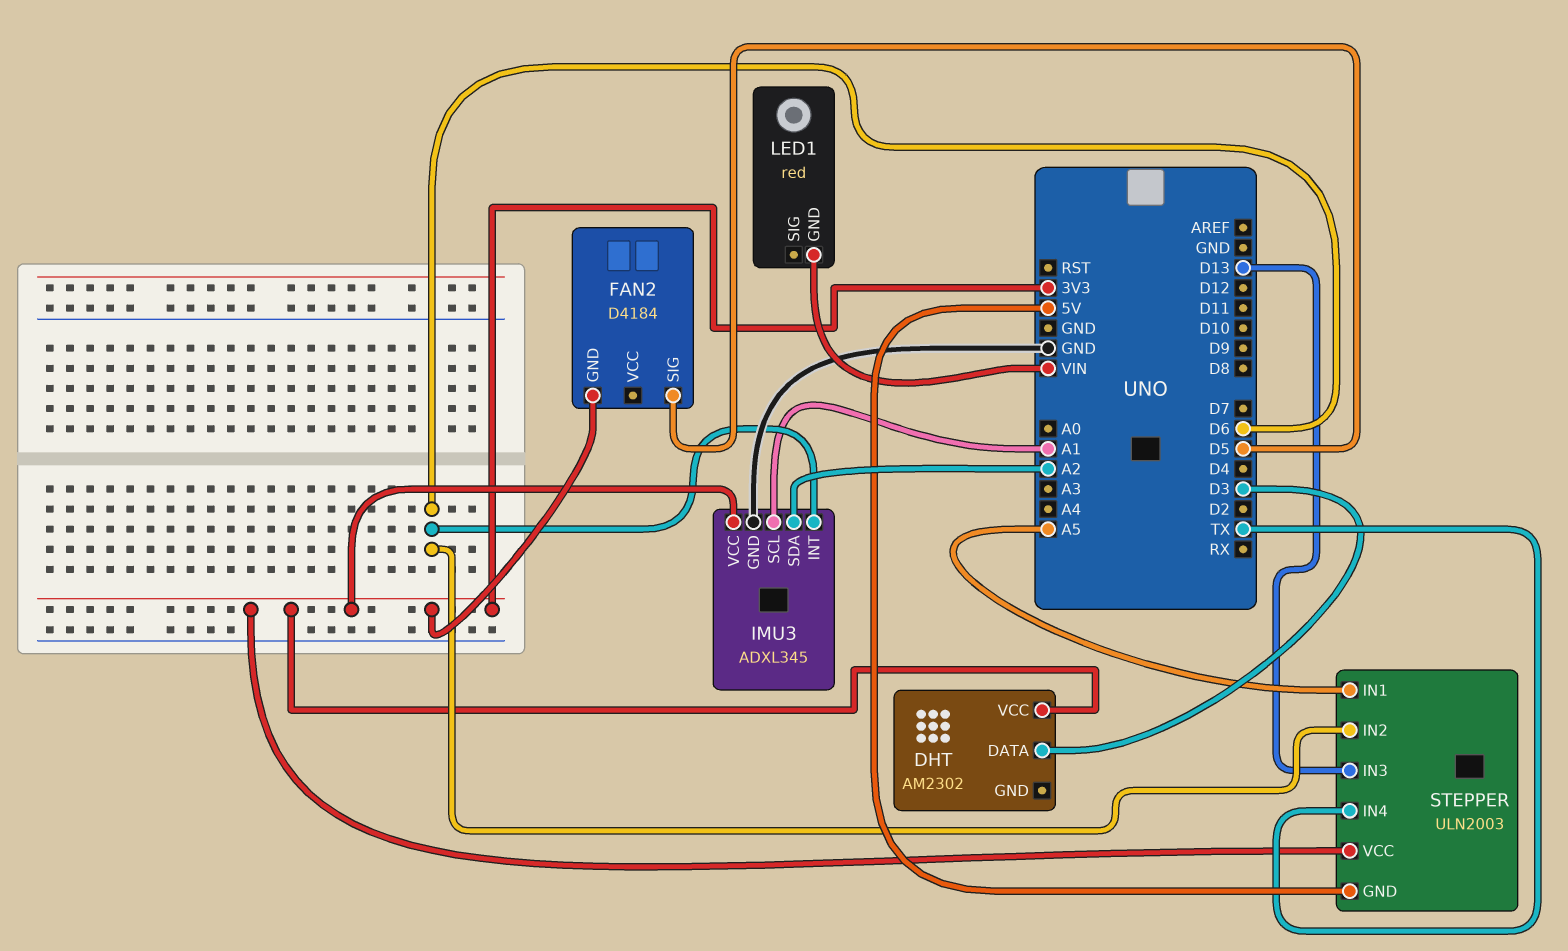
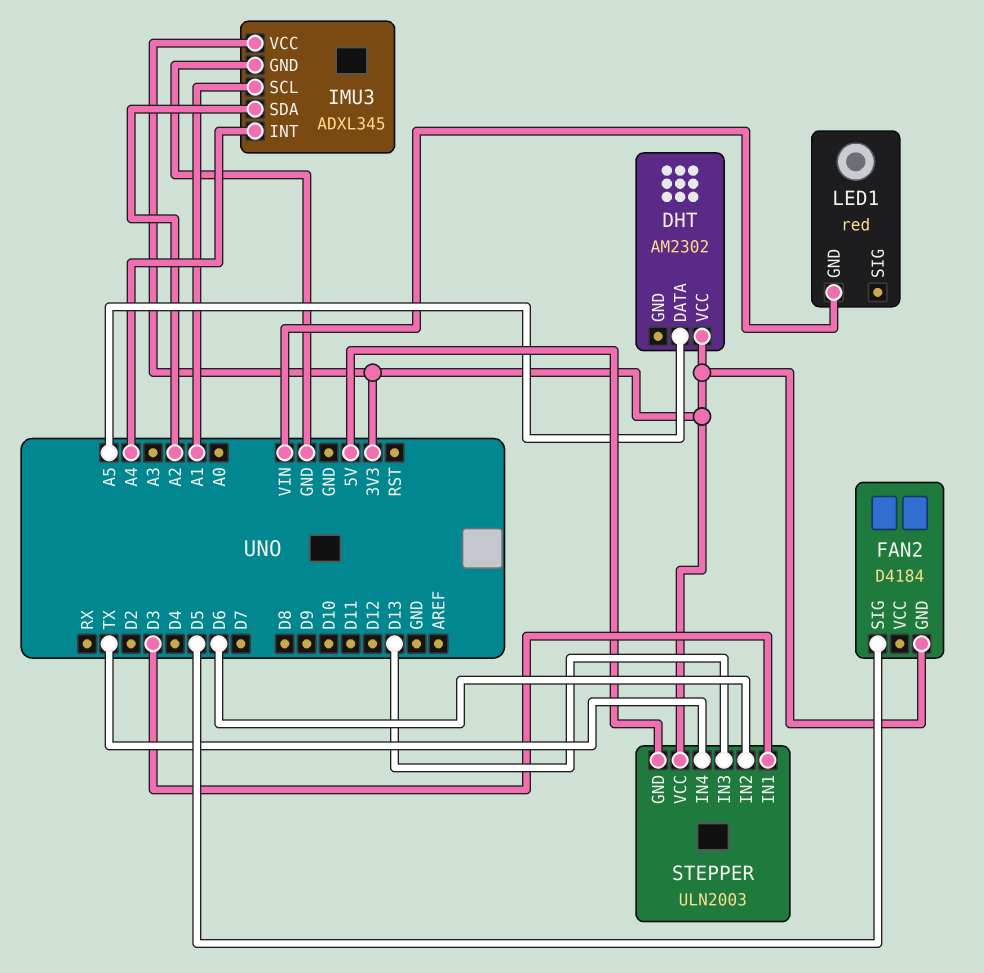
DHT pin DATA: D3 -> A5
IMU3 pin INT: D6 -> A4
STEPPER pin IN1: A5 -> D3

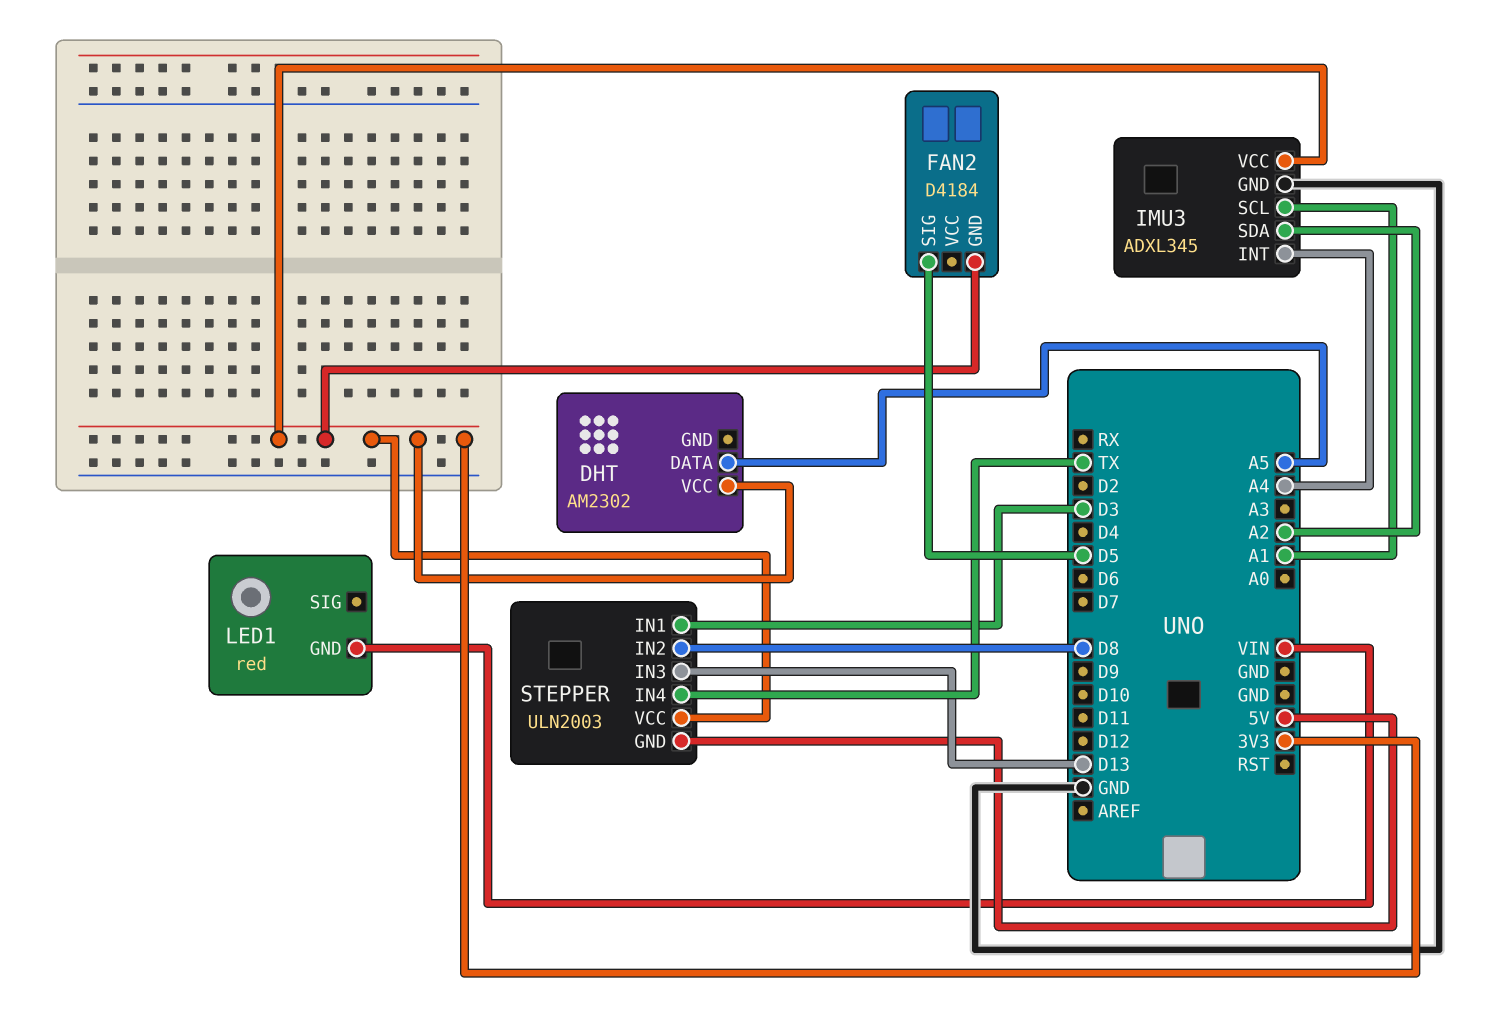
STEPPER pin IN2: D6 -> D8

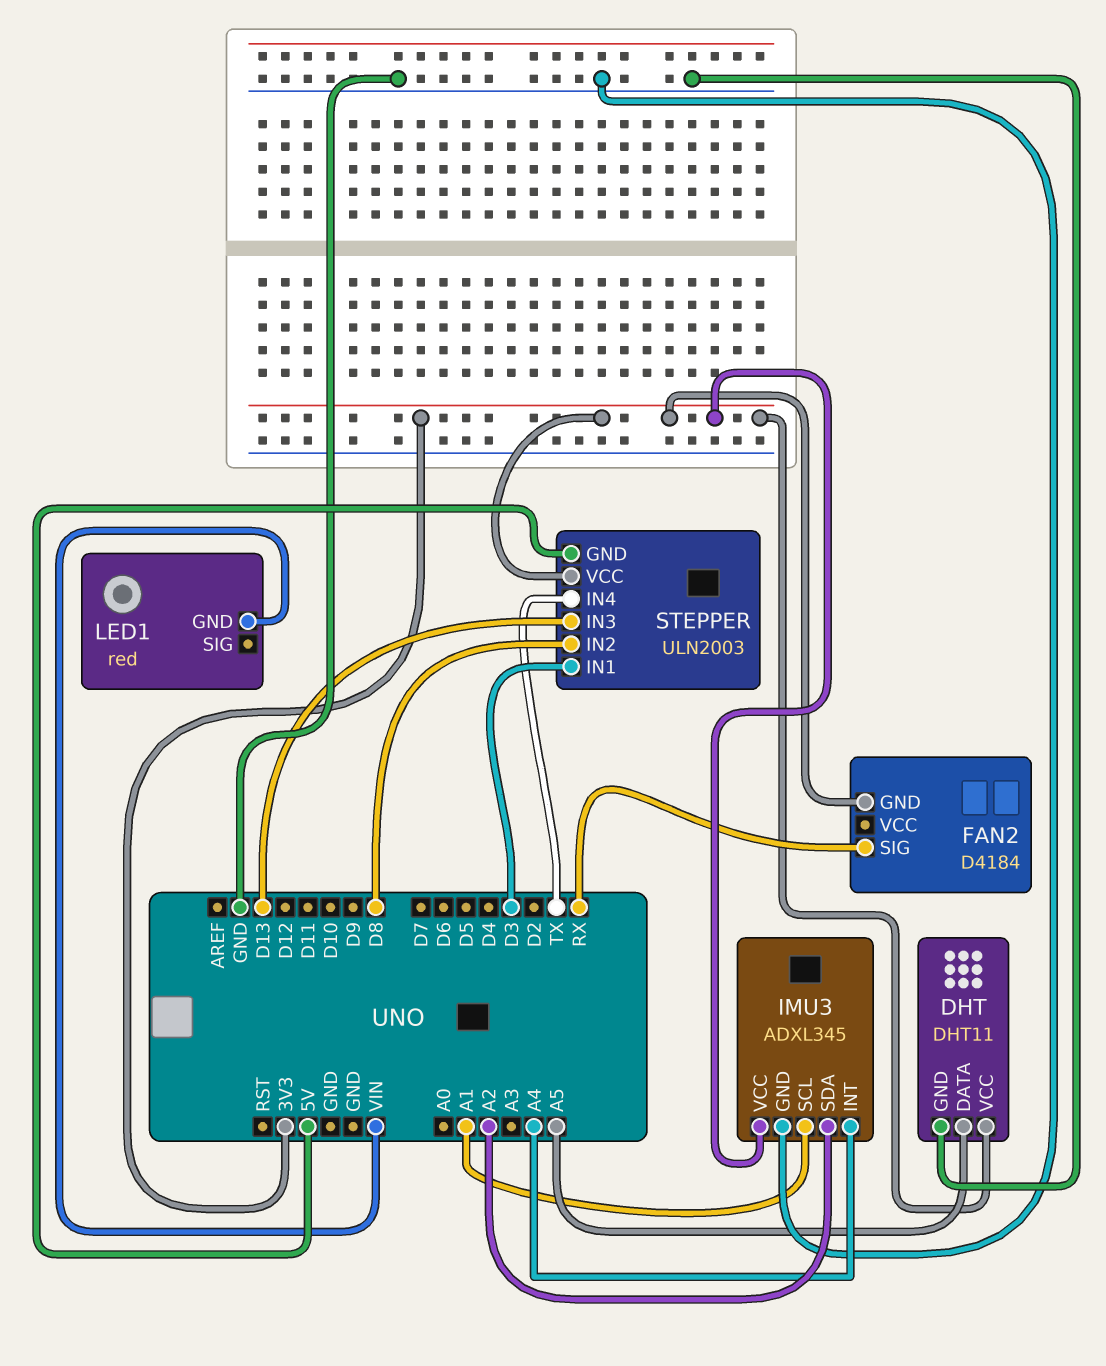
DHT: AM2302 -> DHT11
DHT pin GND: none -> GND
FAN2 pin SIG: D5 -> RX

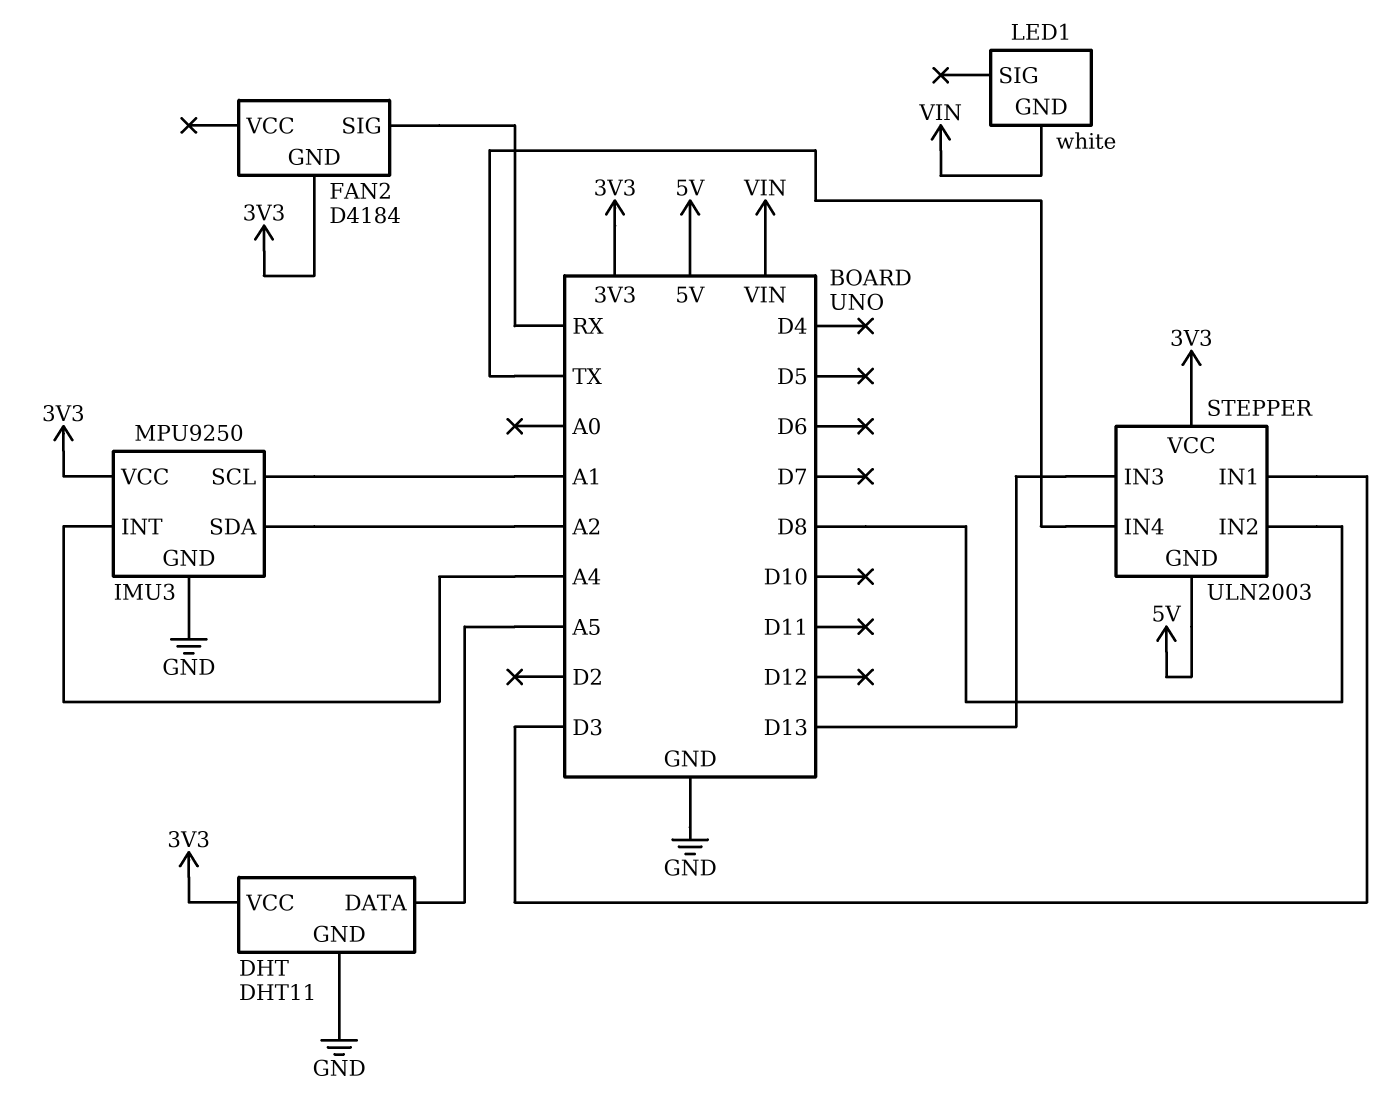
IMU3: ADXL345 -> MPU9250
LED1: red -> white

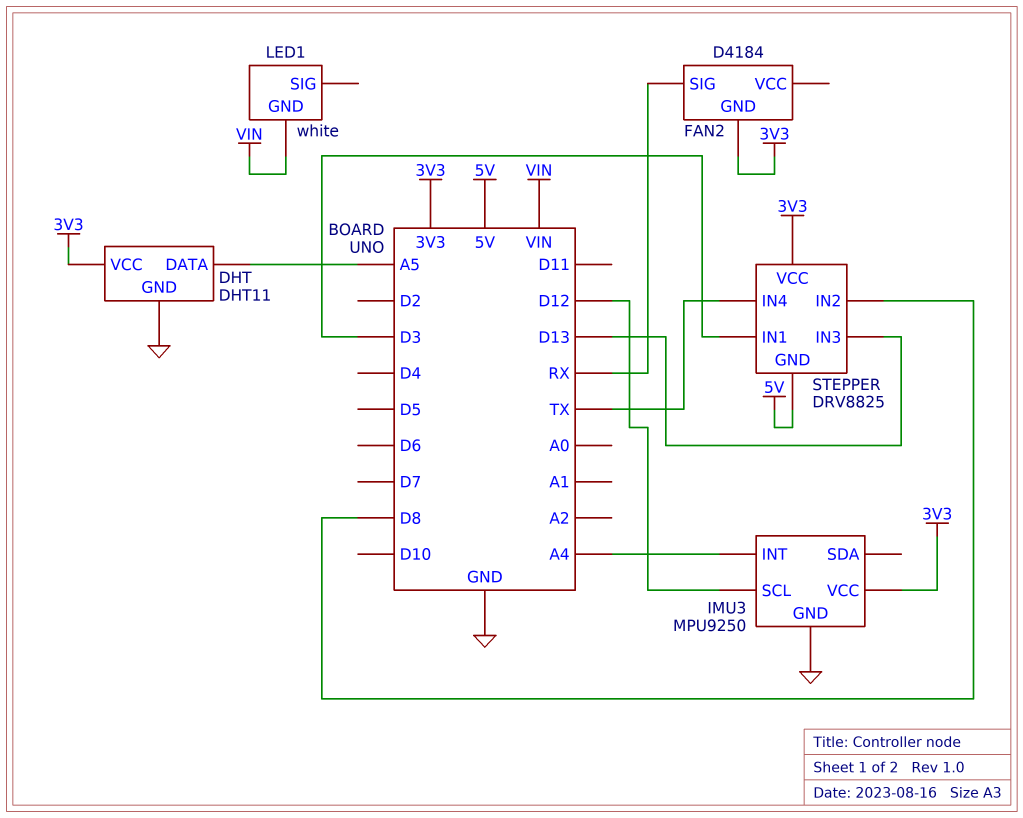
IMU3 pin SCL: A1 -> D12
IMU3 pin SDA: A2 -> none
STEPPER: ULN2003 -> DRV8825

